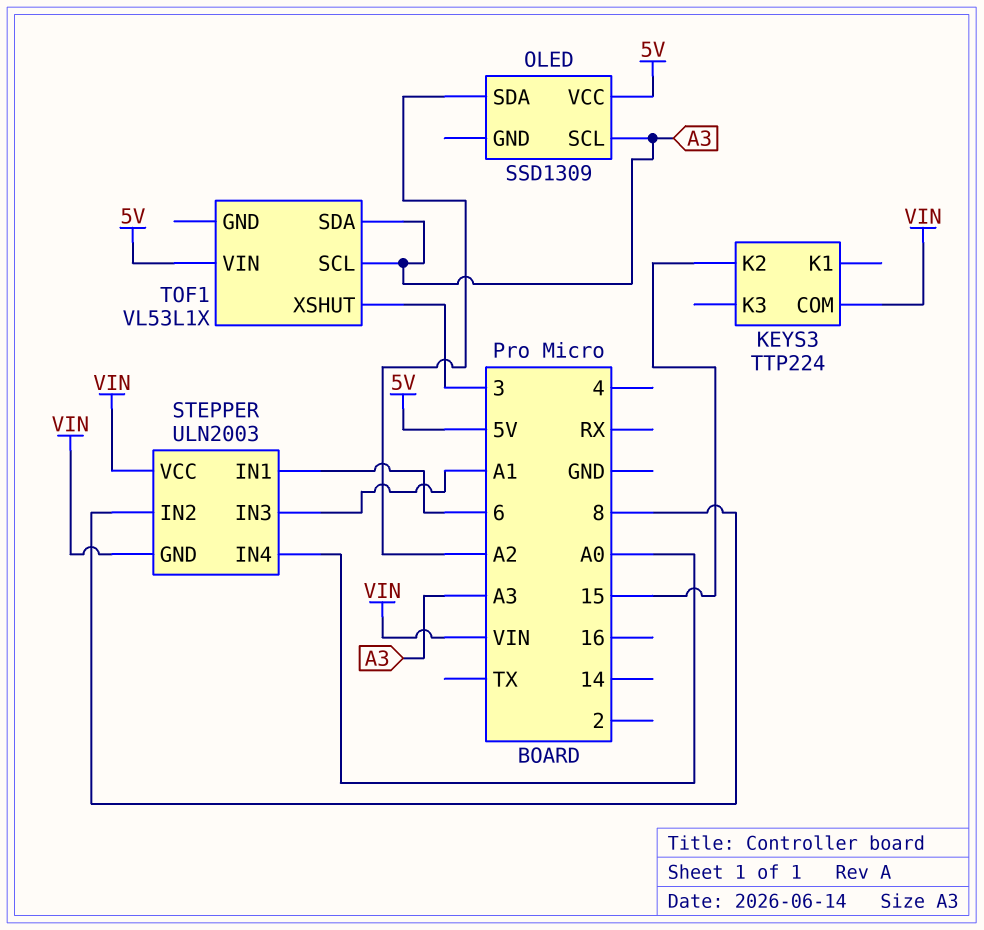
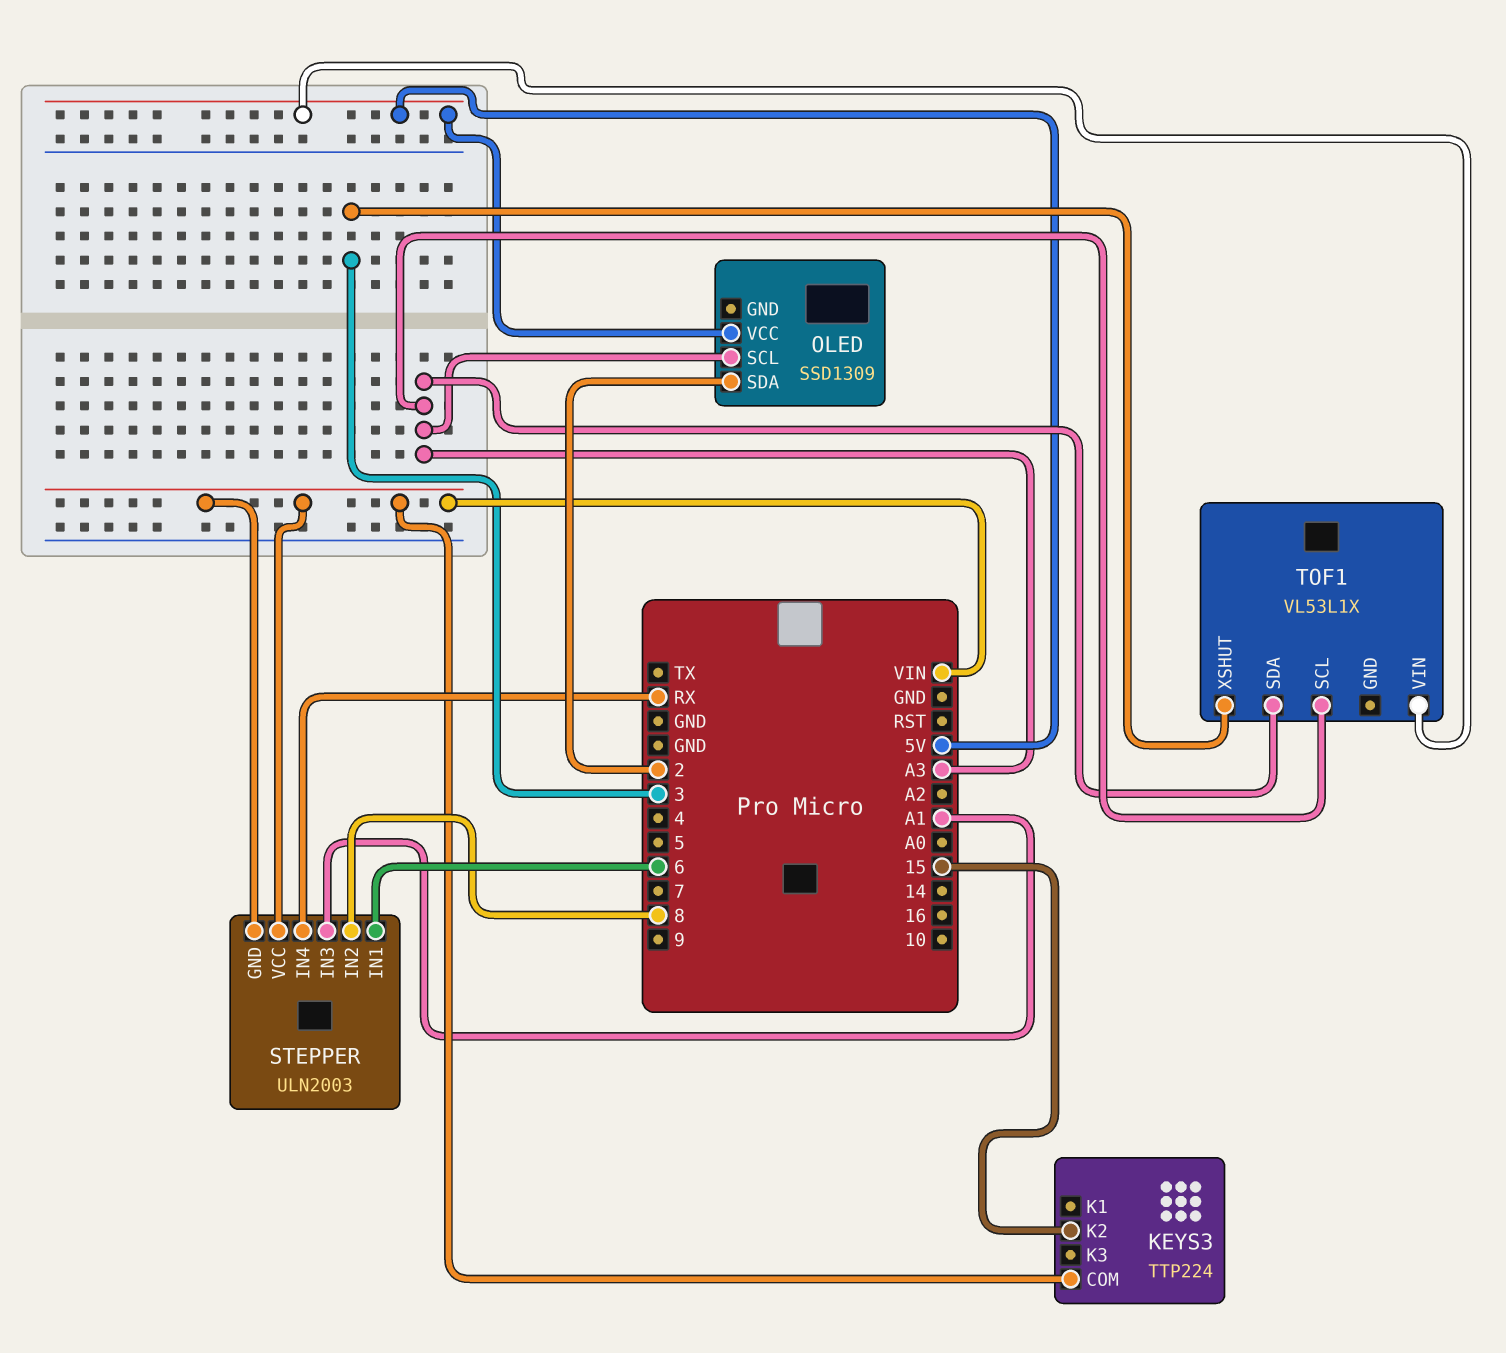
OLED pin SDA: A2 -> 2
STEPPER pin IN4: A0 -> RX

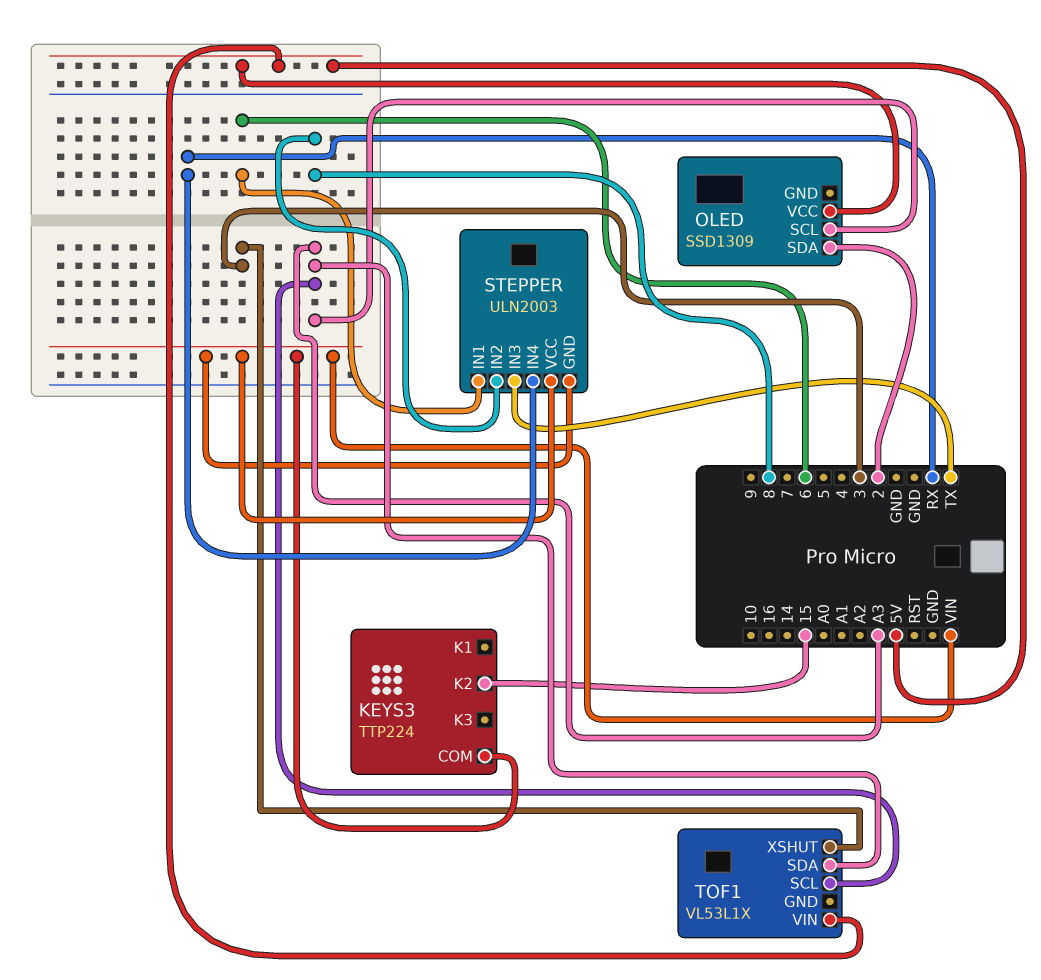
STEPPER pin IN3: A1 -> TX

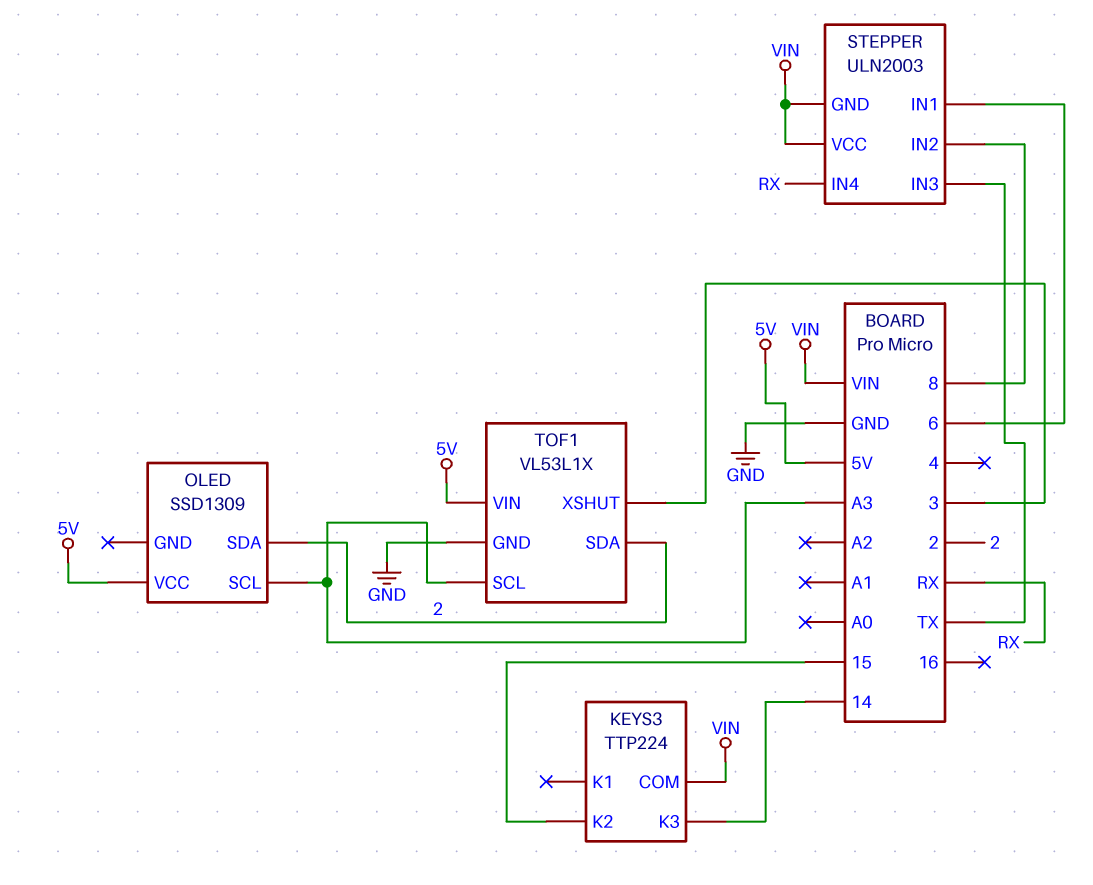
KEYS3 pin K3: none -> 14
TOF1 pin GND: none -> GND
TOF1 pin SDA: A3 -> 2

